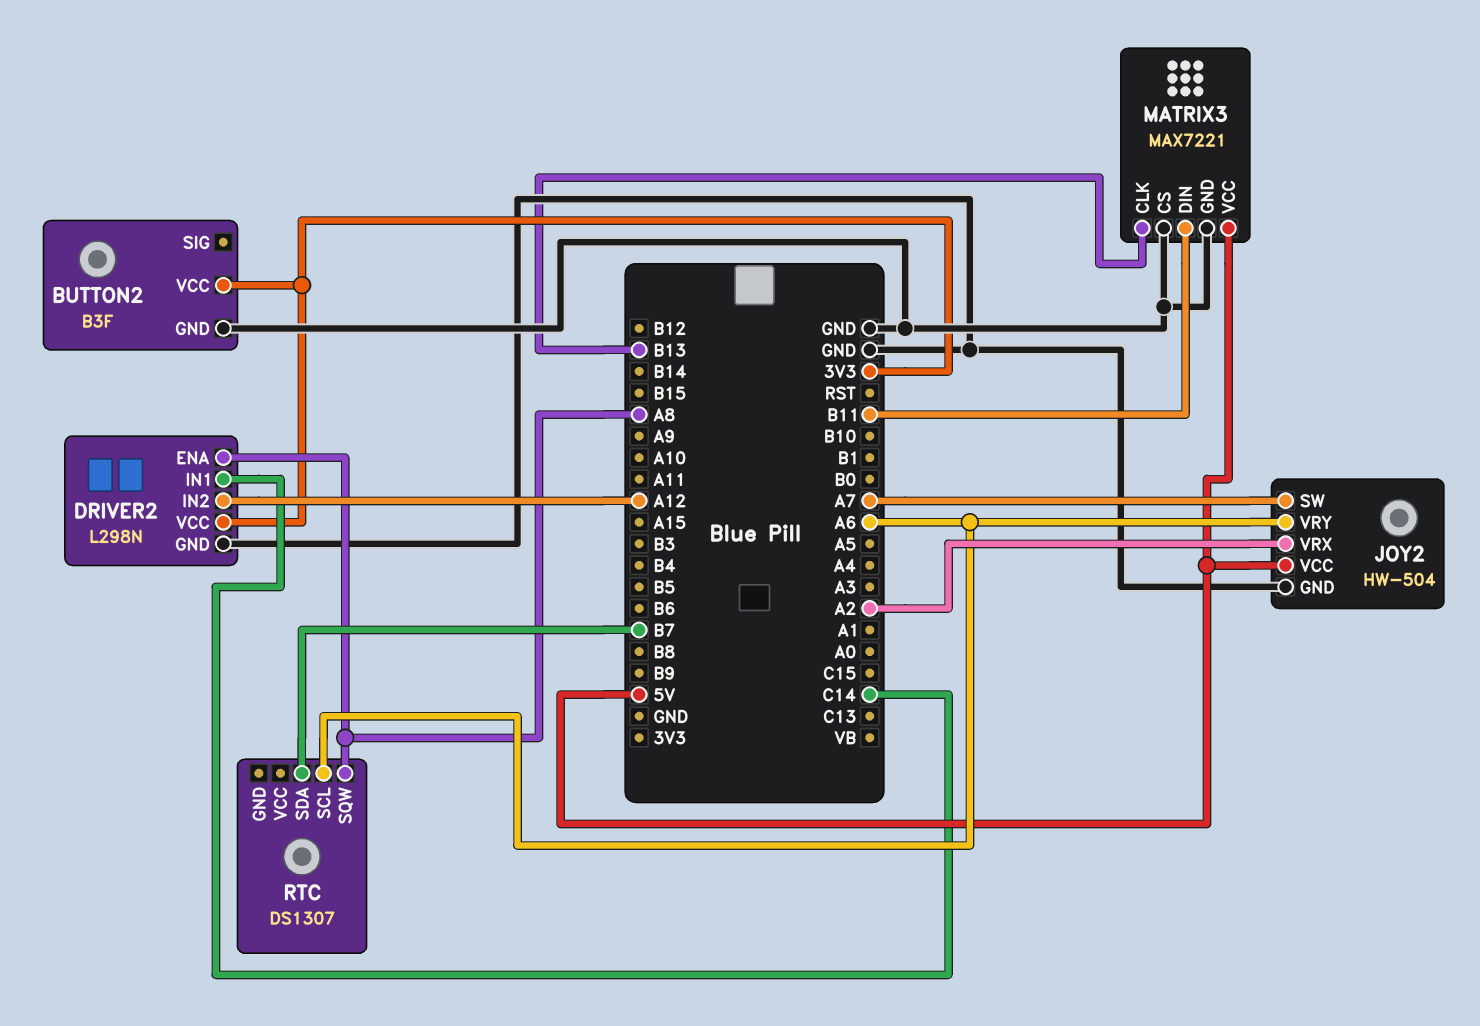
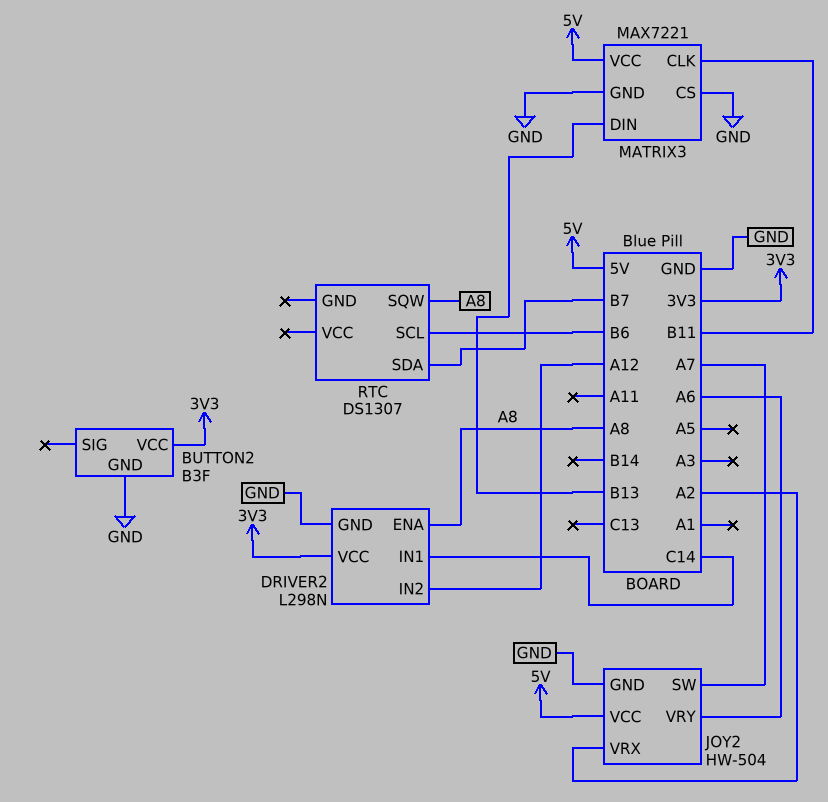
MATRIX3 pin CLK: B13 -> B11
MATRIX3 pin DIN: B11 -> B13
RTC pin SCL: A6 -> B6

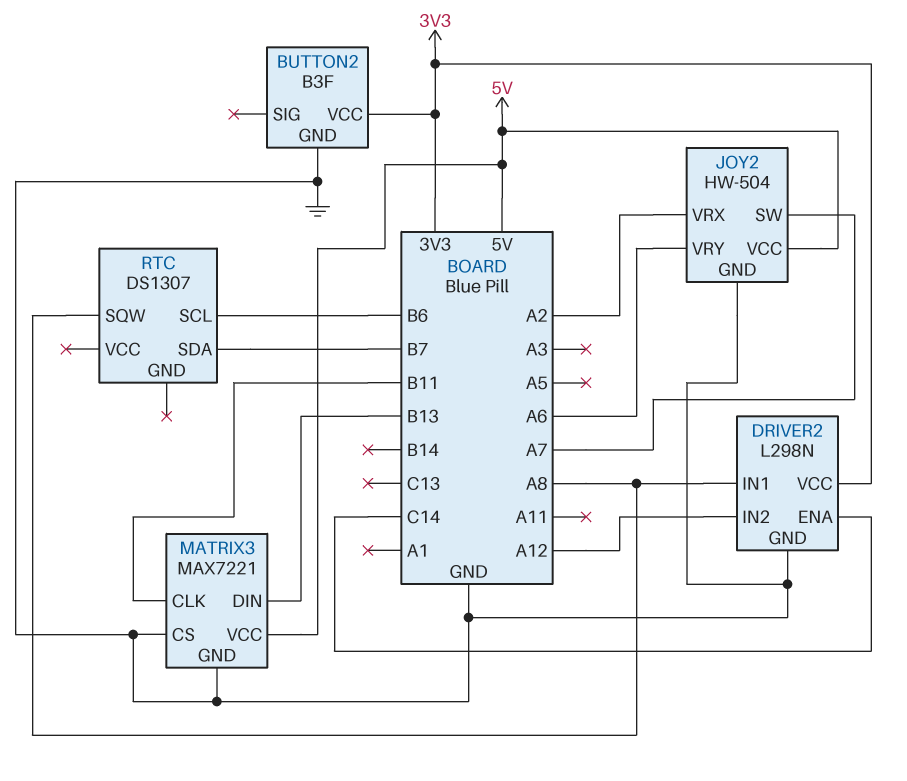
DRIVER2 pin ENA: A8 -> C14
DRIVER2 pin IN1: C14 -> A8

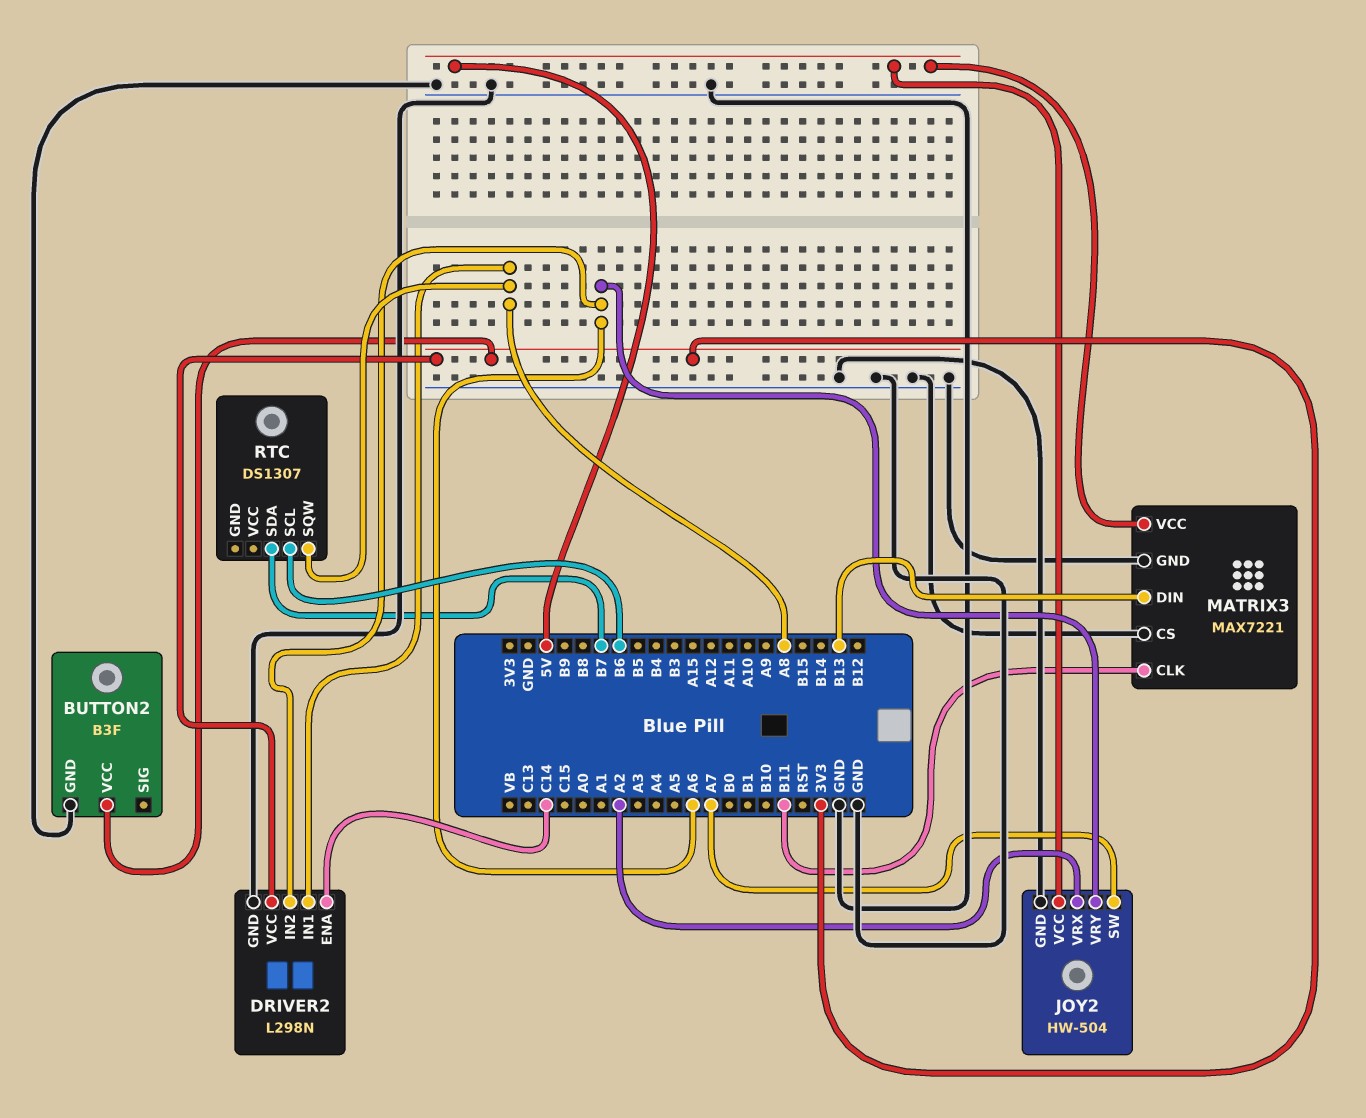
DRIVER2 pin IN2: A12 -> A6

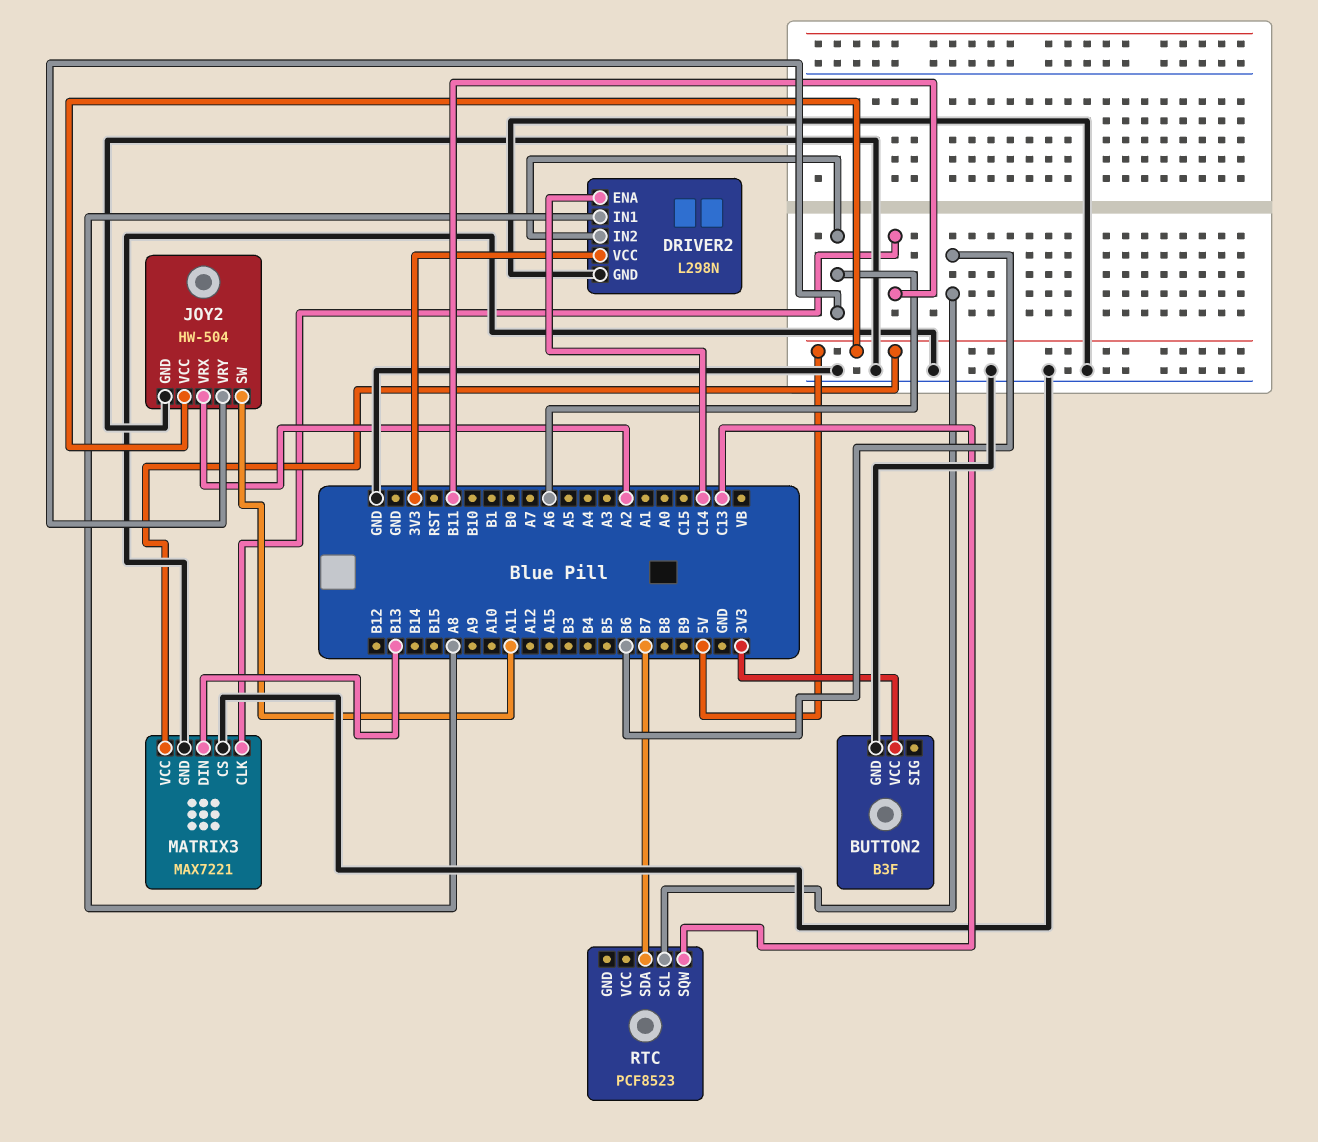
JOY2 pin SW: A7 -> A11
RTC: DS1307 -> PCF8523
RTC pin SQW: A8 -> C13

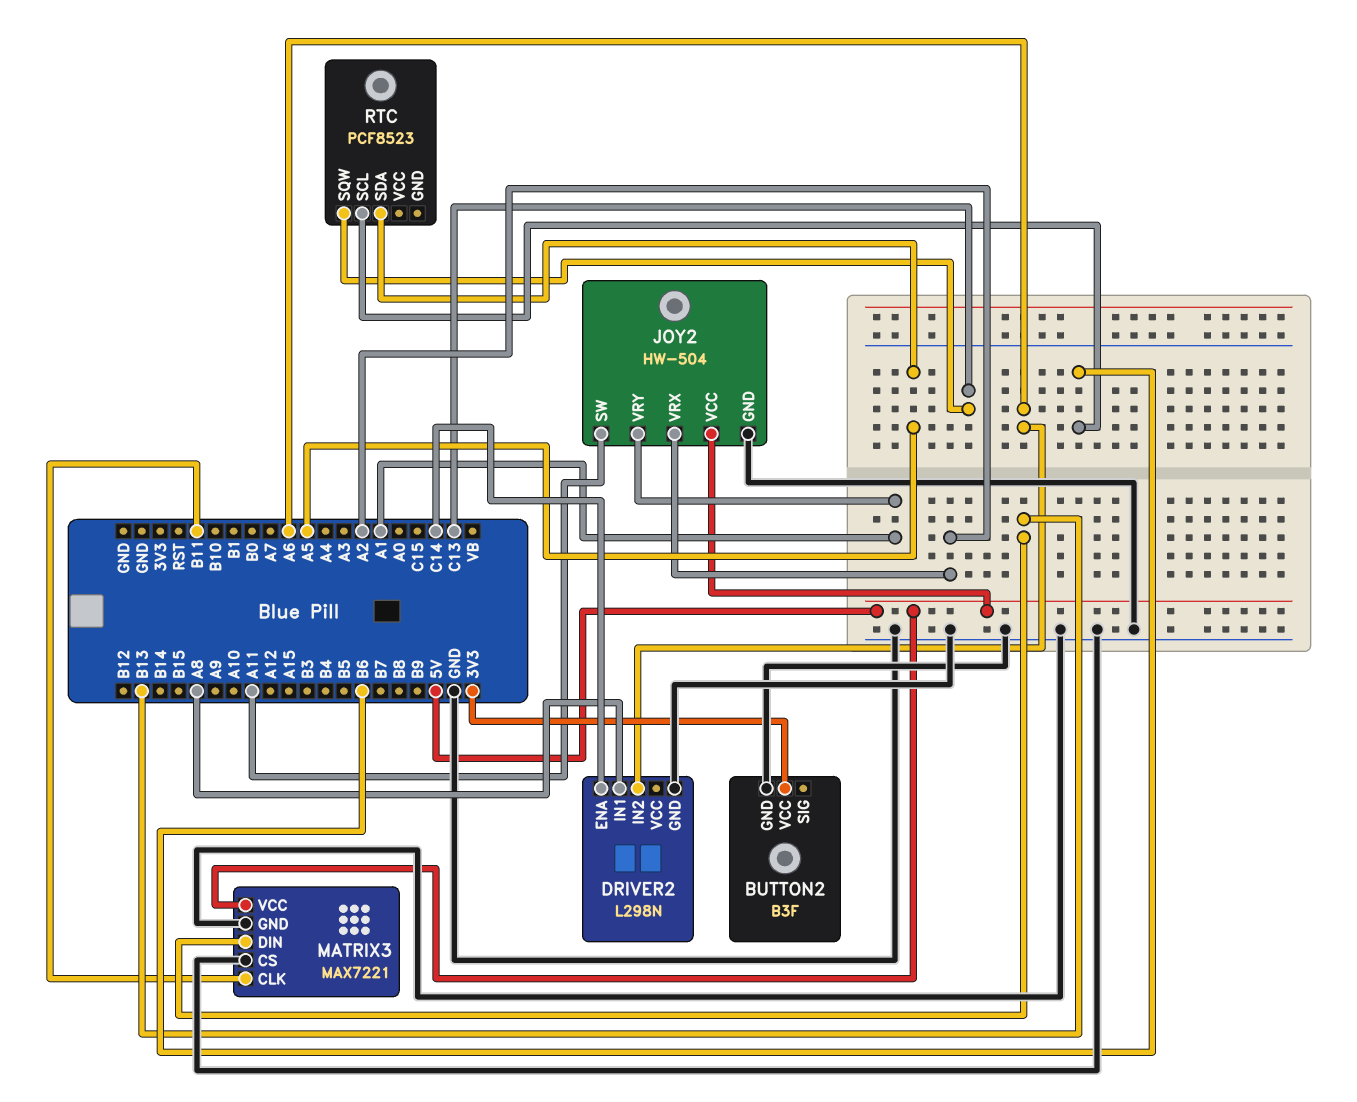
DRIVER2 pin VCC: 3V3 -> none
JOY2 pin VRY: A6 -> A1
RTC pin SDA: B7 -> A5

